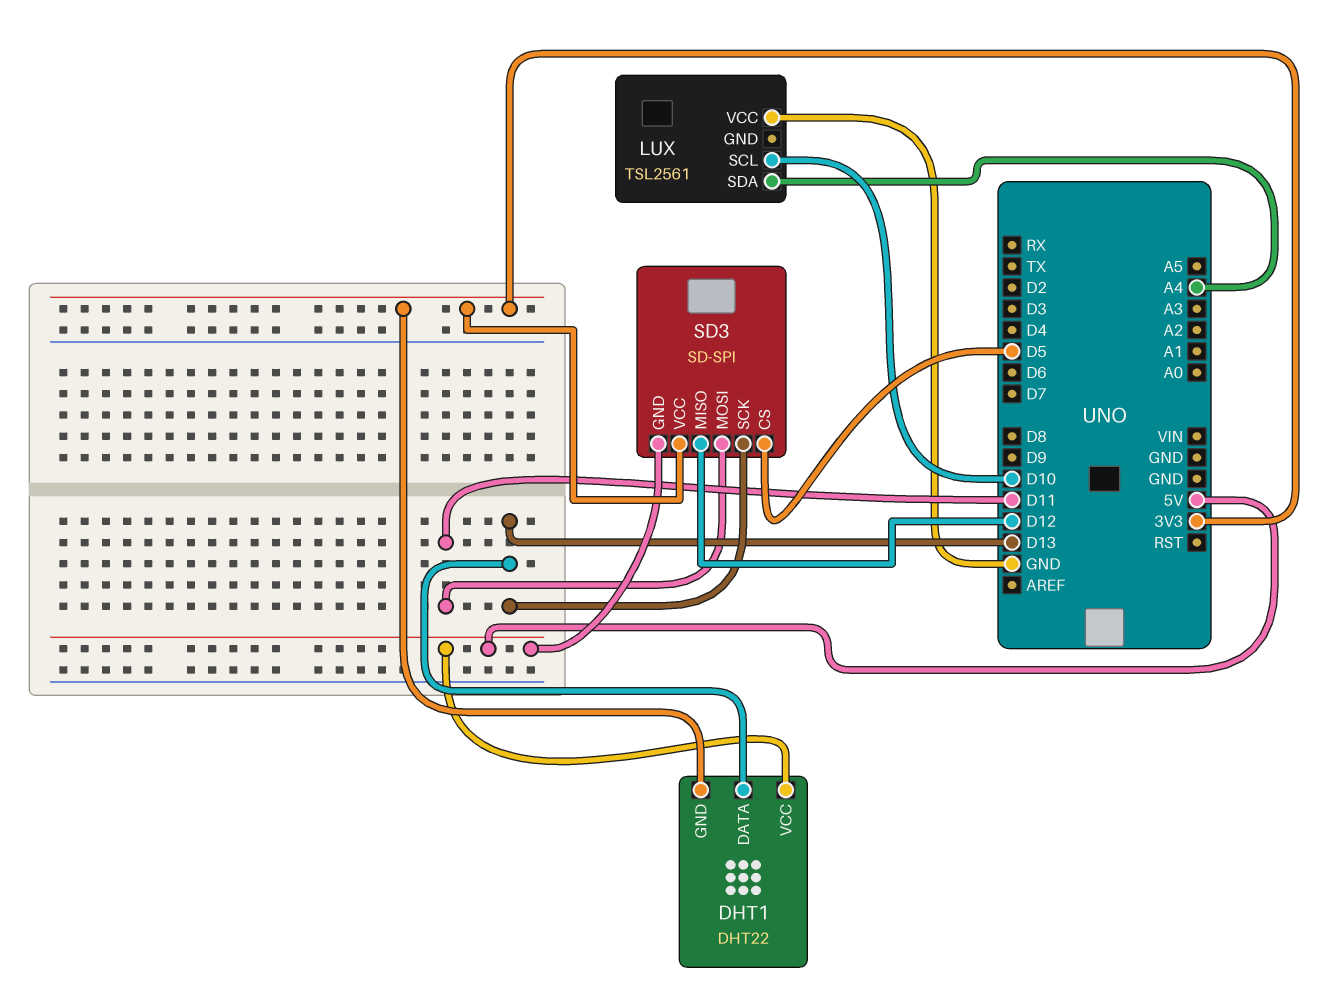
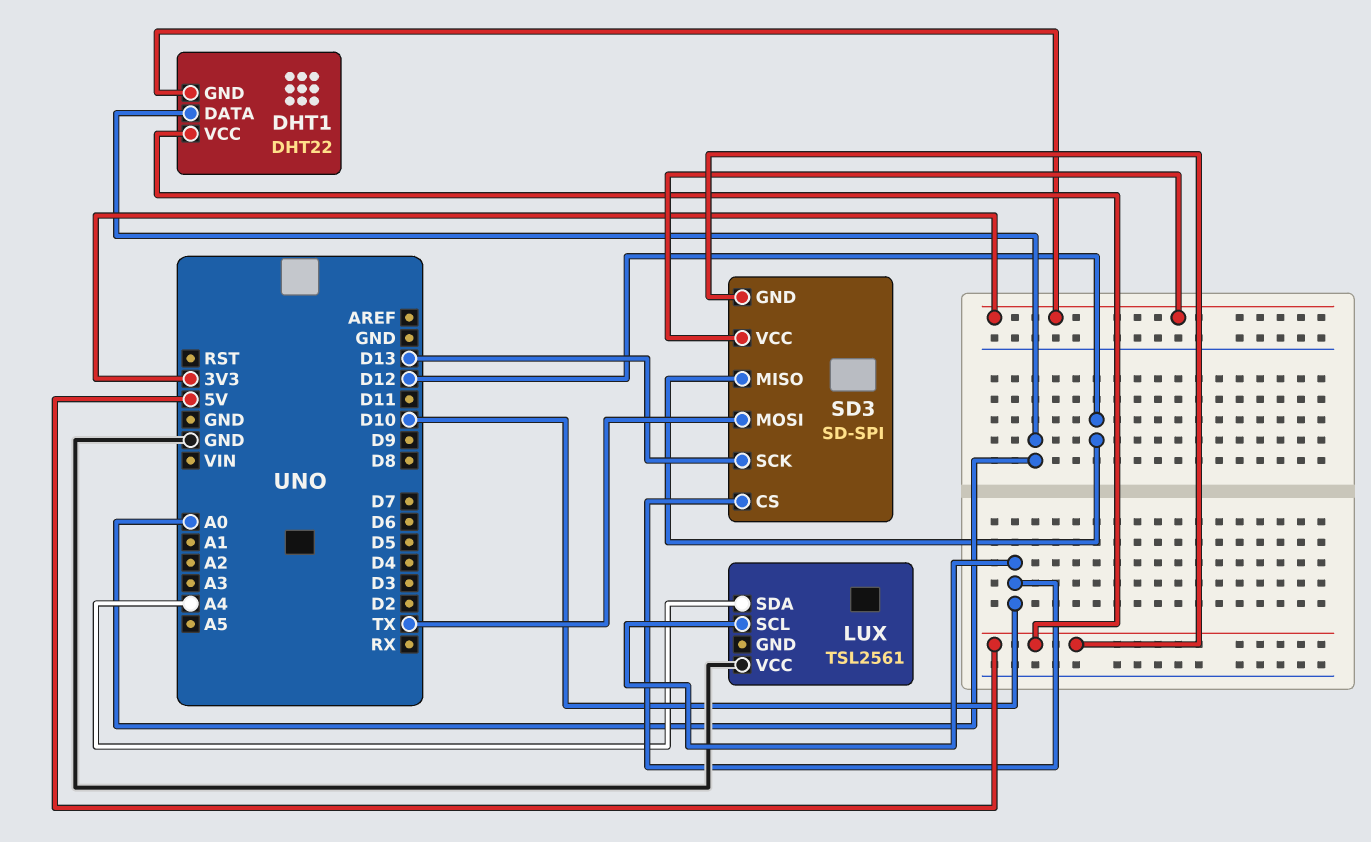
DHT1 pin DATA: D13 -> A0
SD3 pin CS: D5 -> D10
SD3 pin MOSI: D11 -> TX

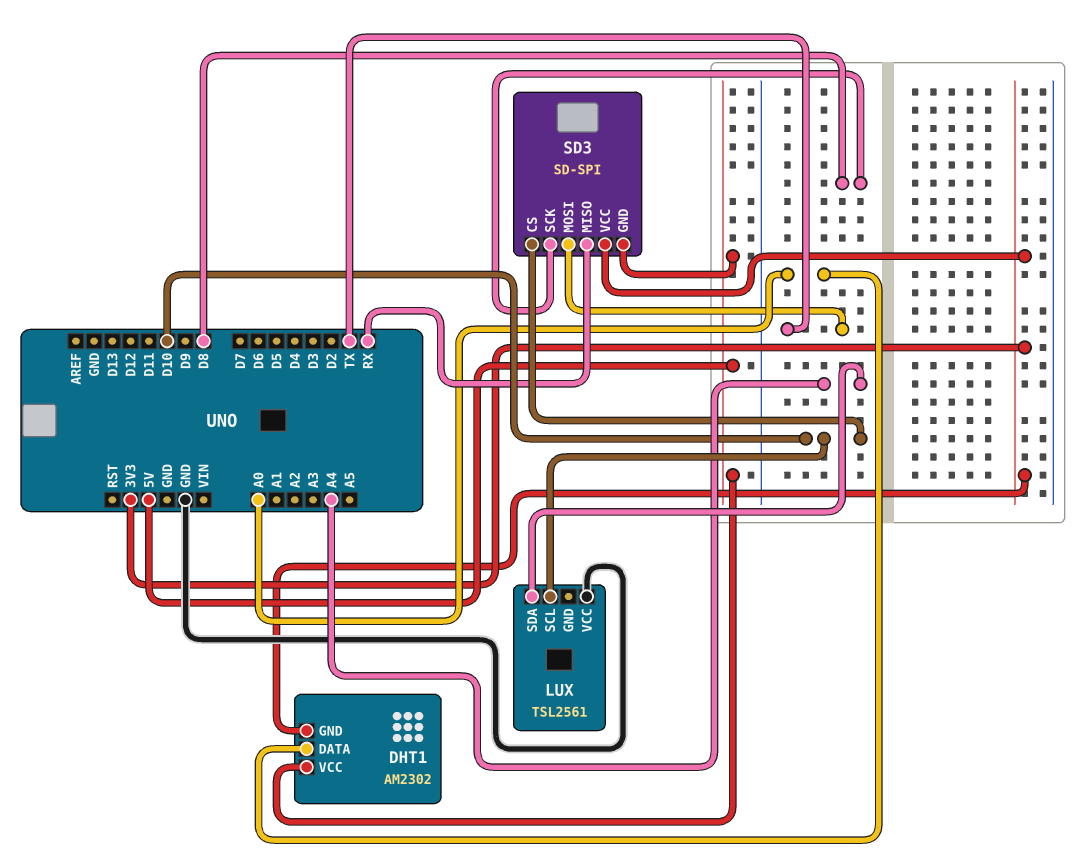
DHT1: DHT22 -> AM2302
SD3 pin MISO: D12 -> RX
SD3 pin SCK: D13 -> D8

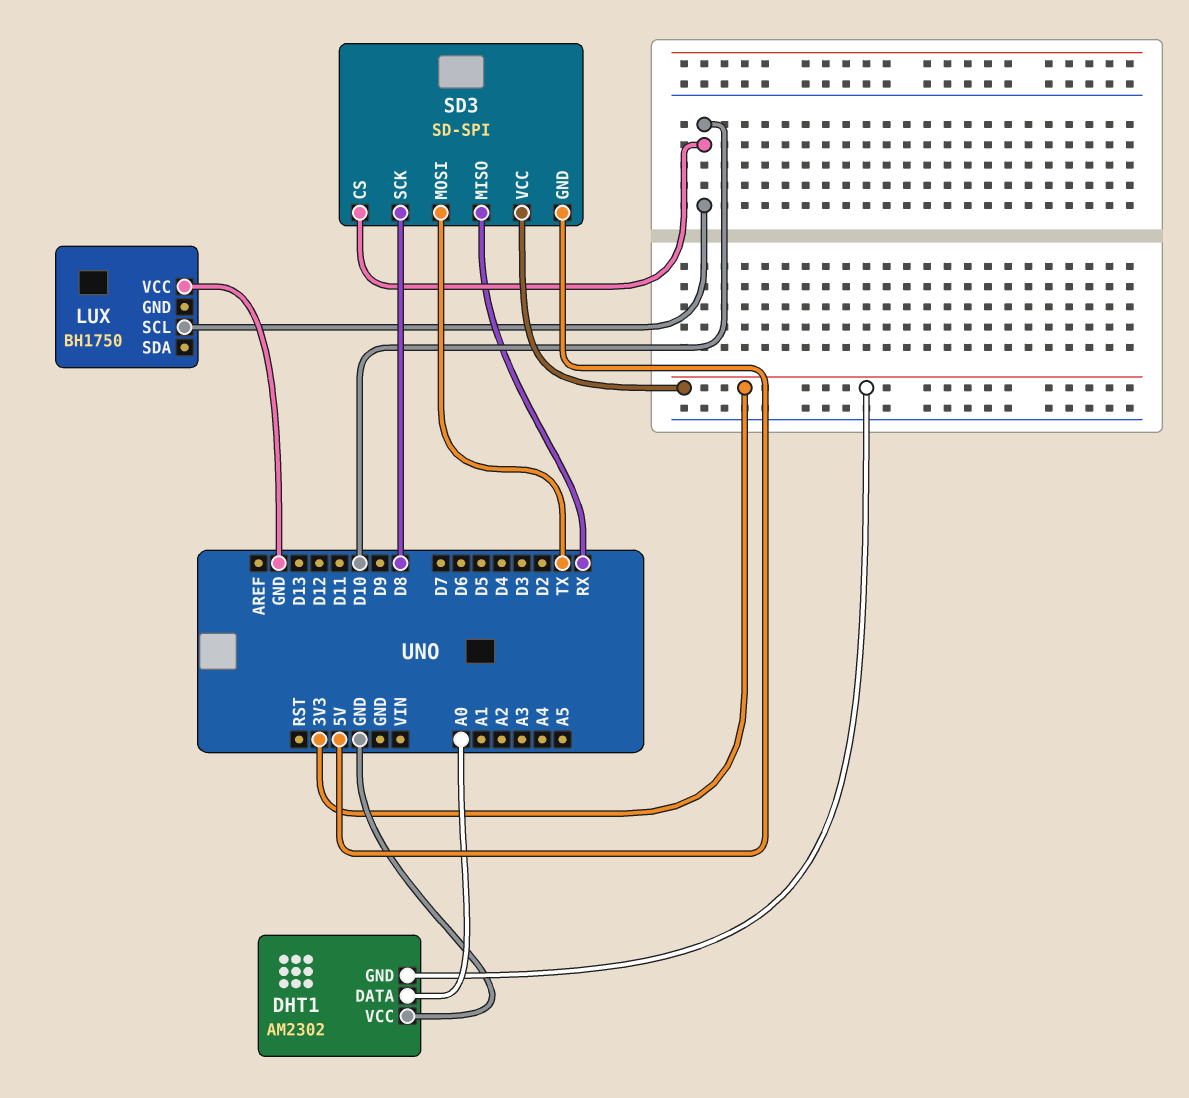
DHT1 pin VCC: 5V -> GND
LUX: TSL2561 -> BH1750
LUX pin SDA: A4 -> none

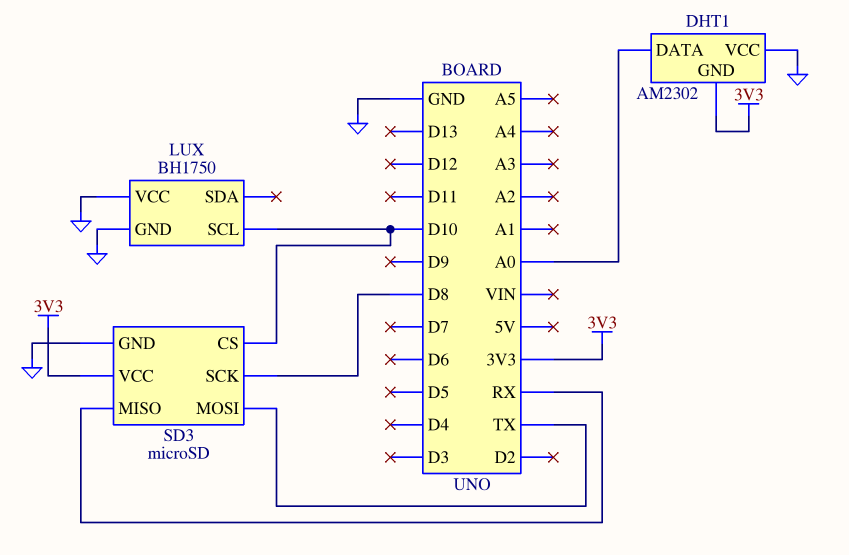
LUX pin GND: none -> GND
SD3: SD-SPI -> microSD
SD3 pin GND: 5V -> GND

